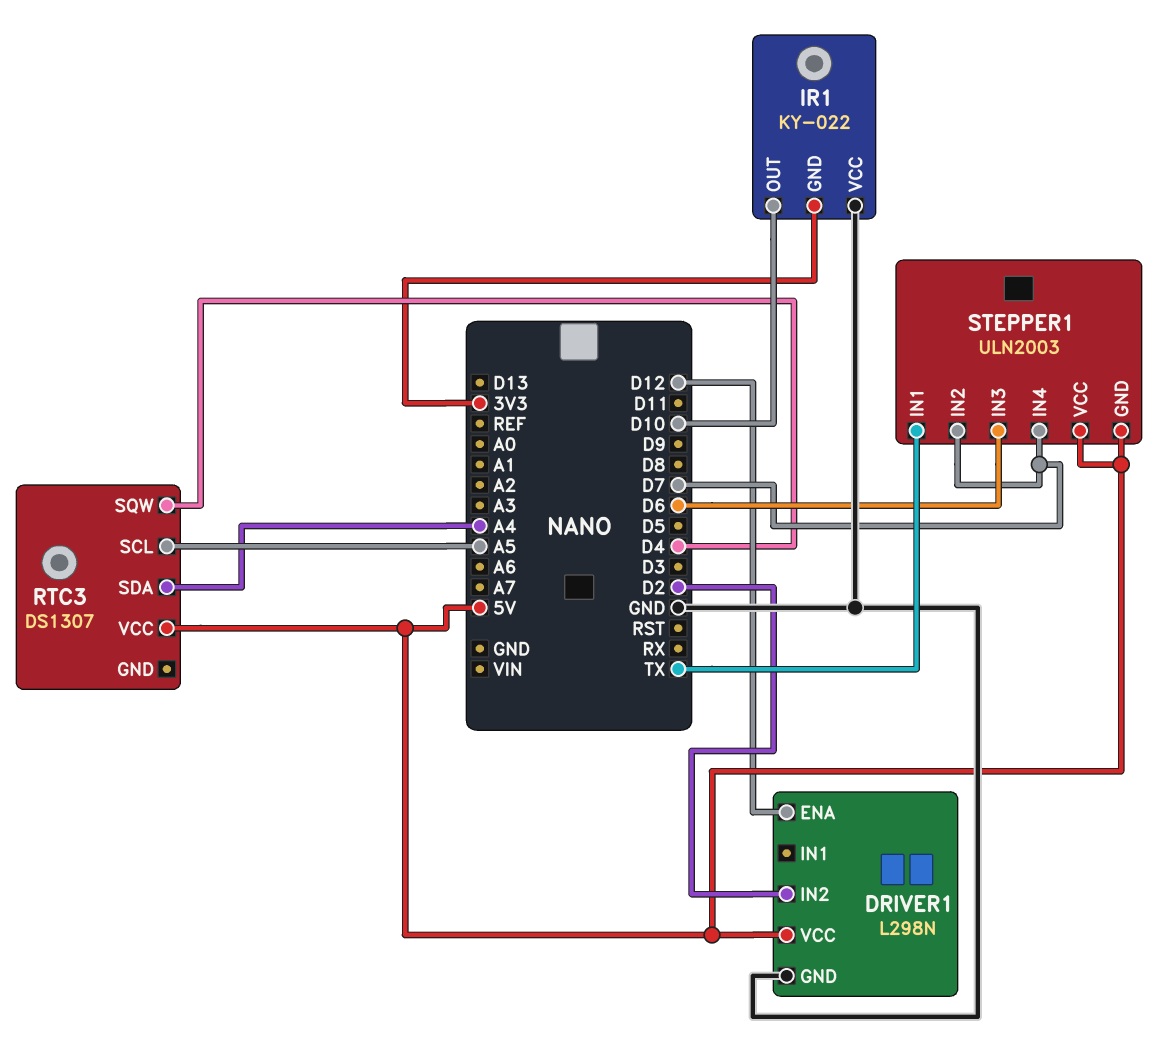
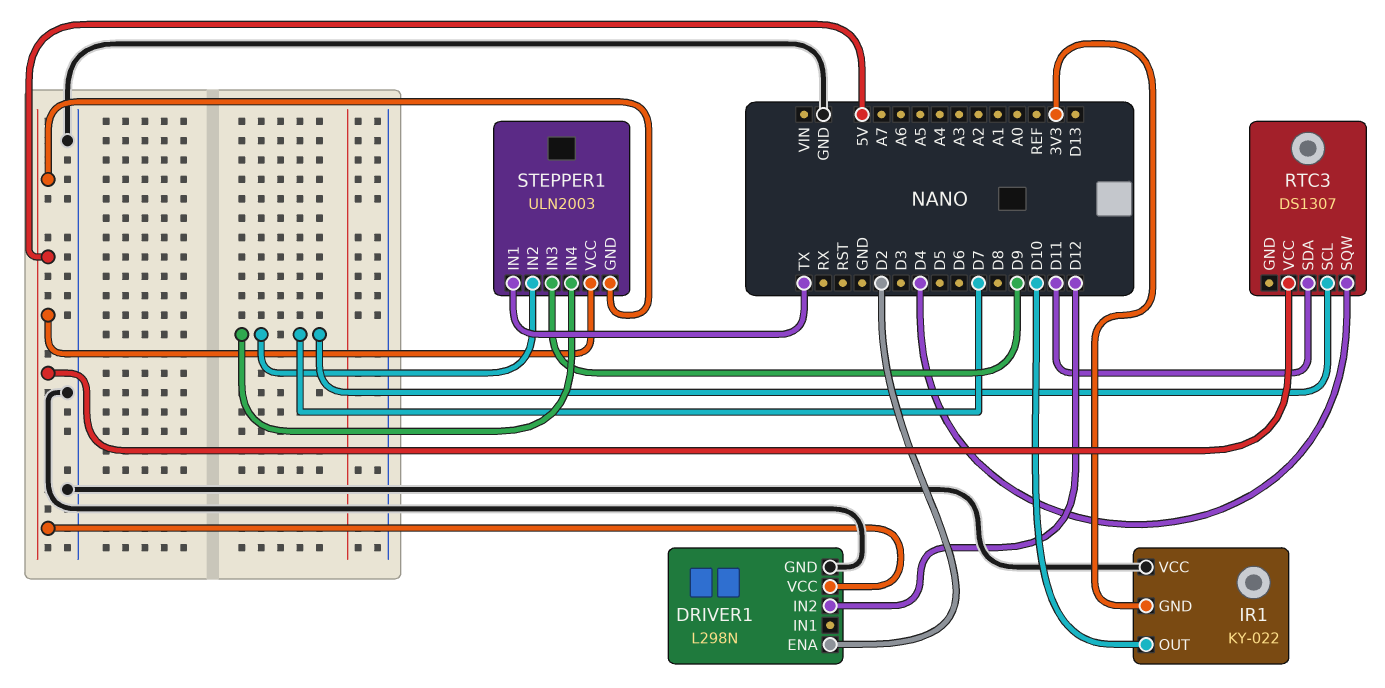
DRIVER1 pin ENA: D12 -> D2
DRIVER1 pin IN2: D2 -> D12
RTC3 pin SCL: A5 -> D7
RTC3 pin SDA: A4 -> D11
STEPPER1 pin IN3: D6 -> D9

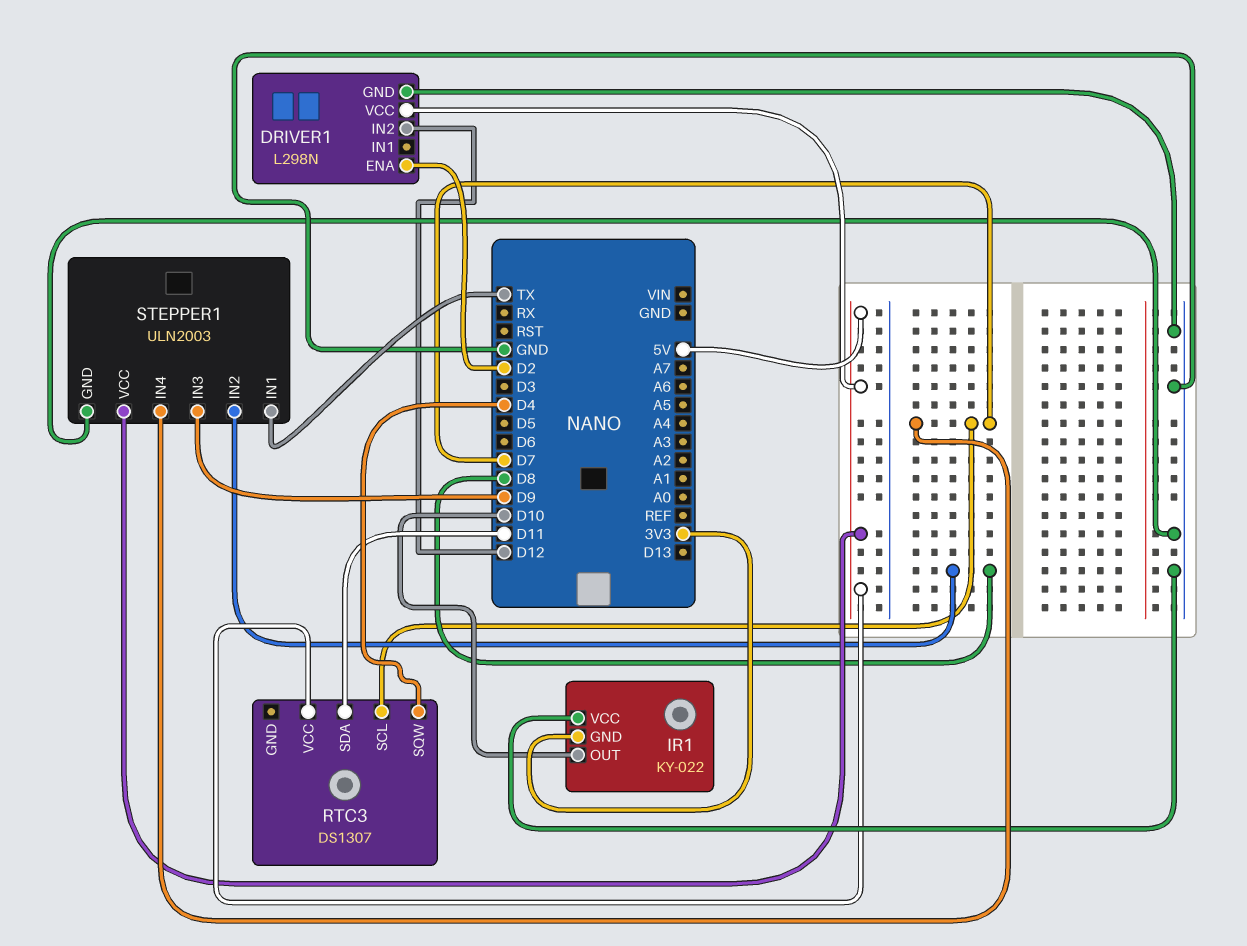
STEPPER1 pin GND: 5V -> GND
STEPPER1 pin IN2: D7 -> D8

